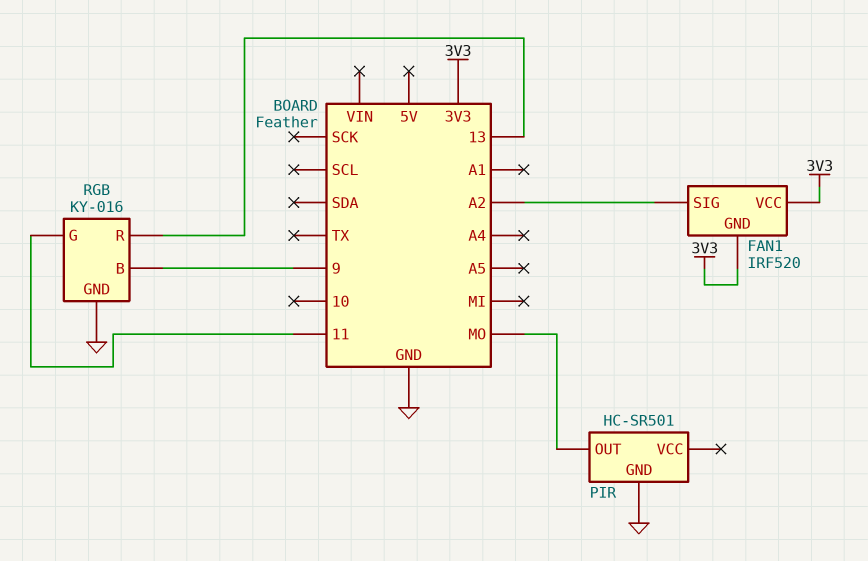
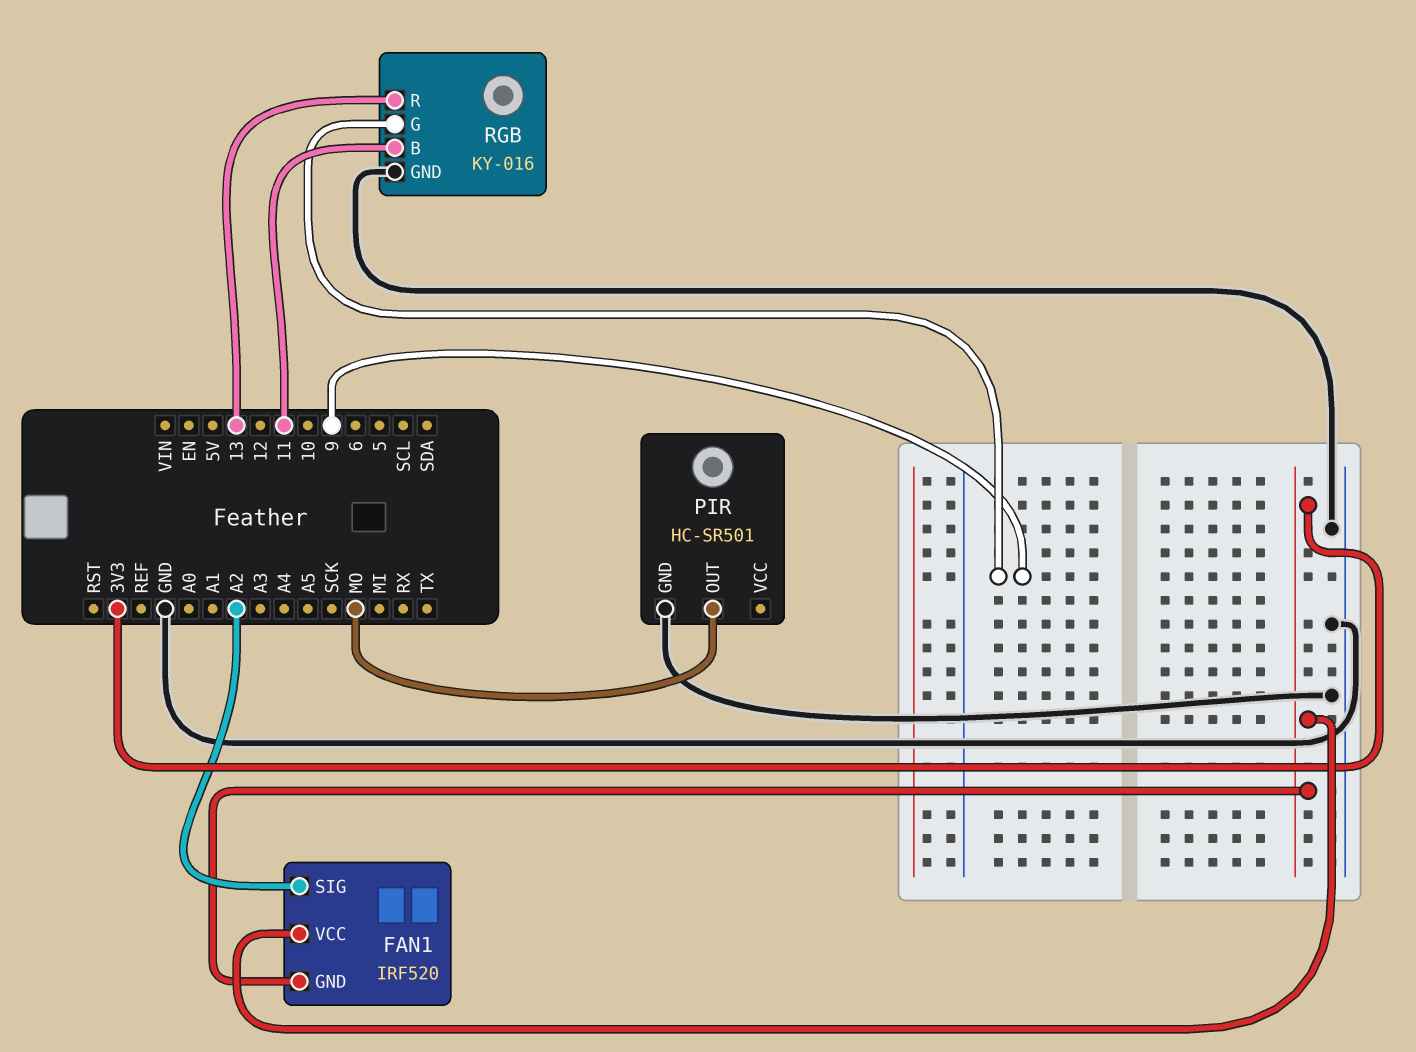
RGB pin B: 9 -> 11
RGB pin G: 11 -> 9

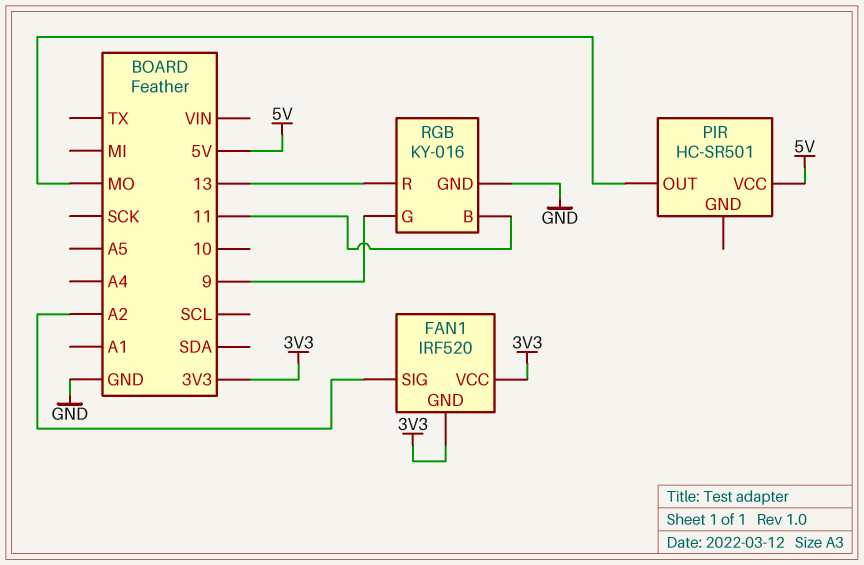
PIR pin GND: GND -> none
PIR pin VCC: none -> 5V

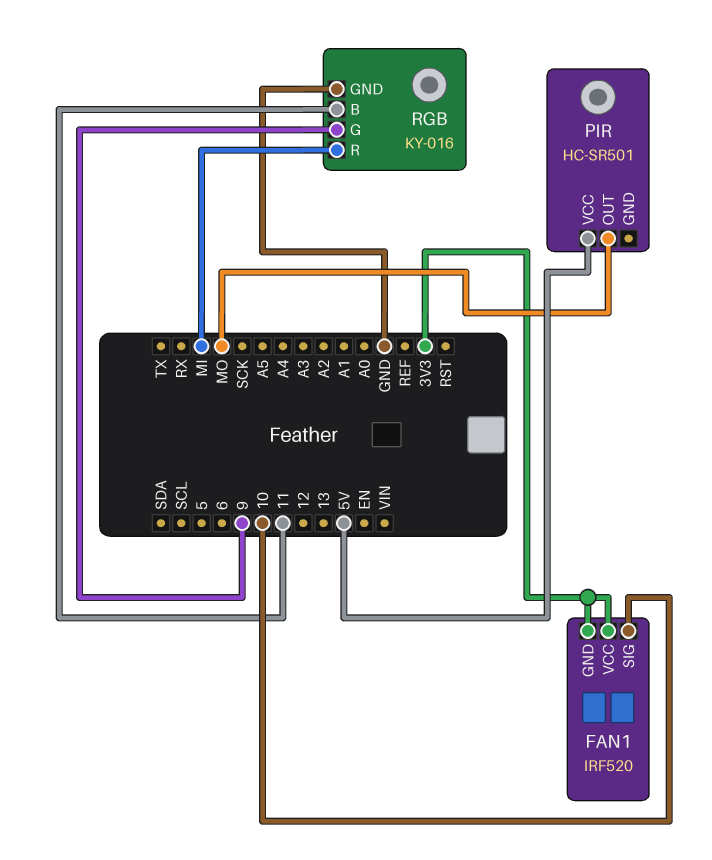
FAN1 pin SIG: A2 -> 10
RGB pin R: 13 -> MI

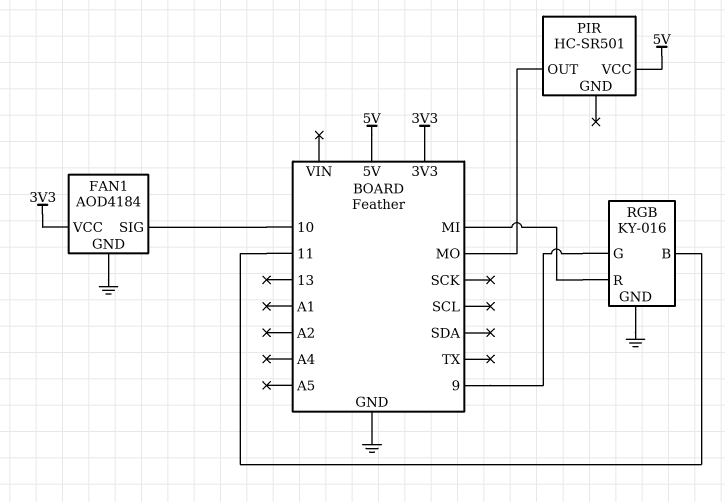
FAN1: IRF520 -> AOD4184
FAN1 pin GND: 3V3 -> GND

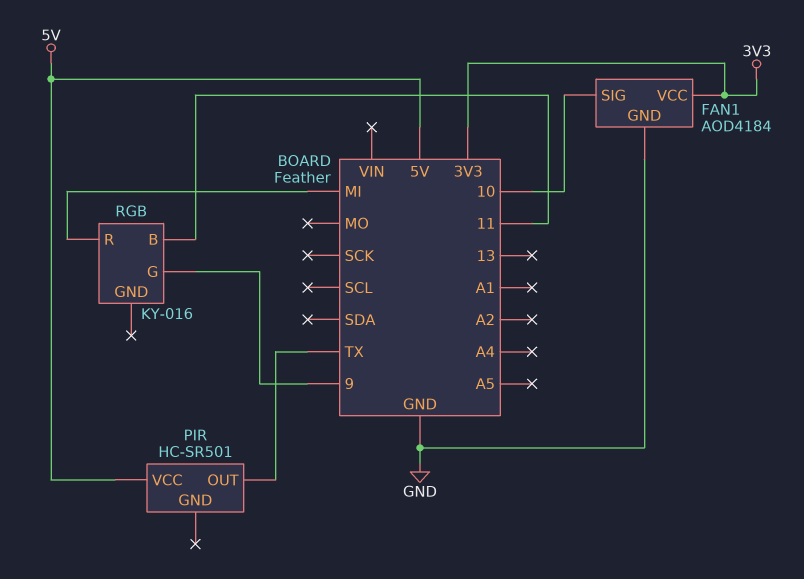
PIR pin OUT: MO -> TX
RGB pin GND: GND -> none

